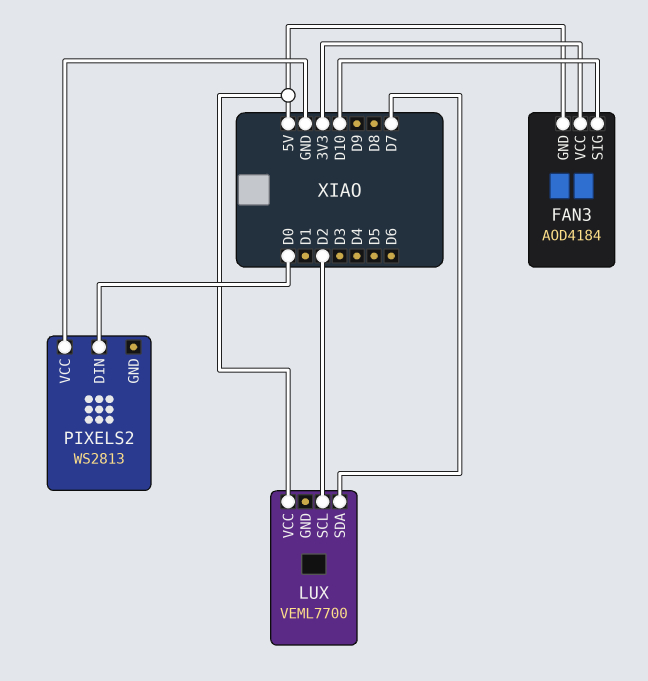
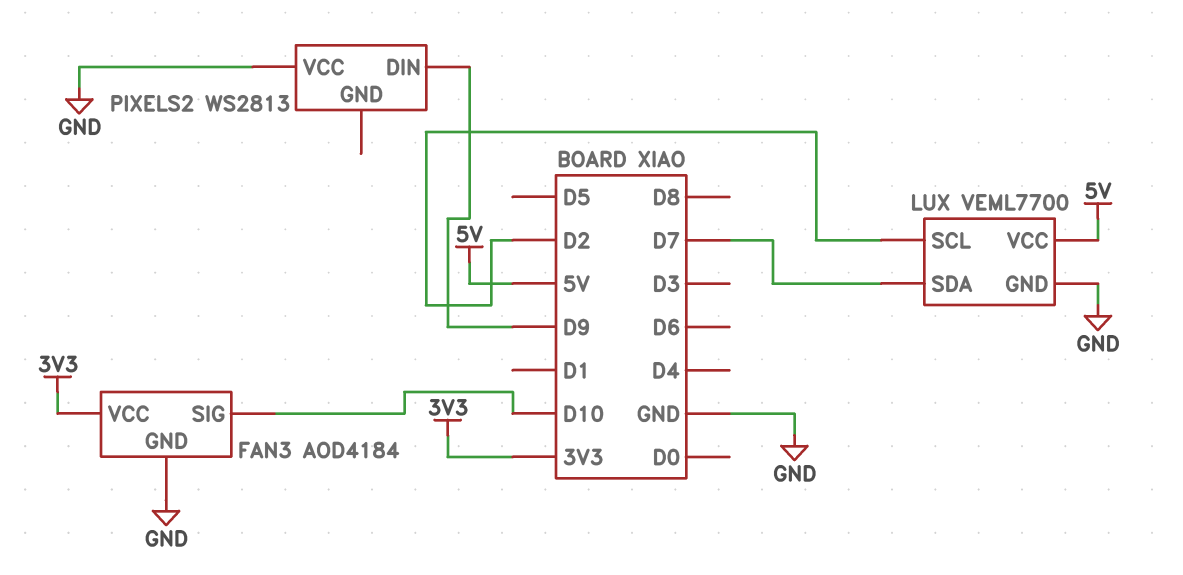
FAN3 pin GND: 5V -> GND
LUX pin GND: none -> GND
PIXELS2 pin DIN: D0 -> D9

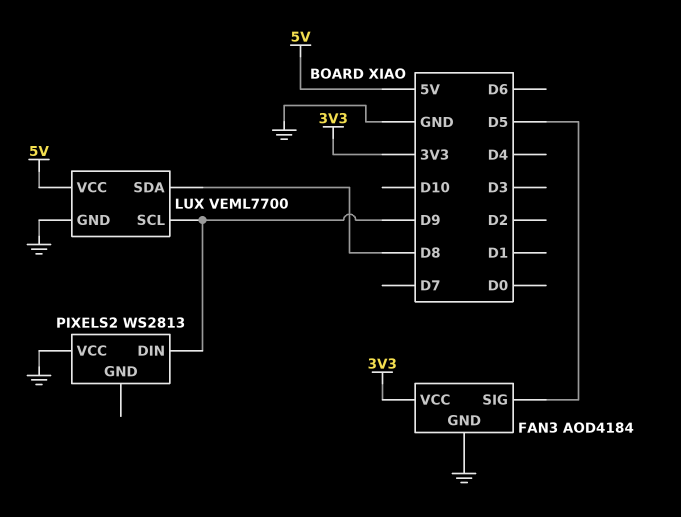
FAN3 pin SIG: D10 -> D5
LUX pin SCL: D2 -> D9
LUX pin SDA: D7 -> D8

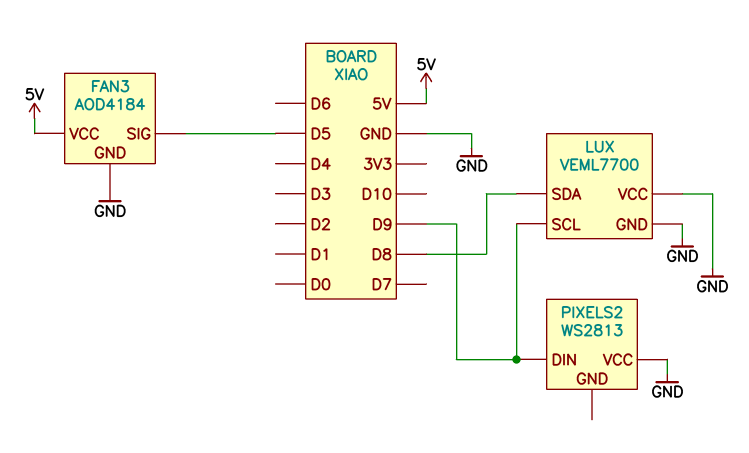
FAN3 pin VCC: 3V3 -> 5V
LUX pin VCC: 5V -> GND

